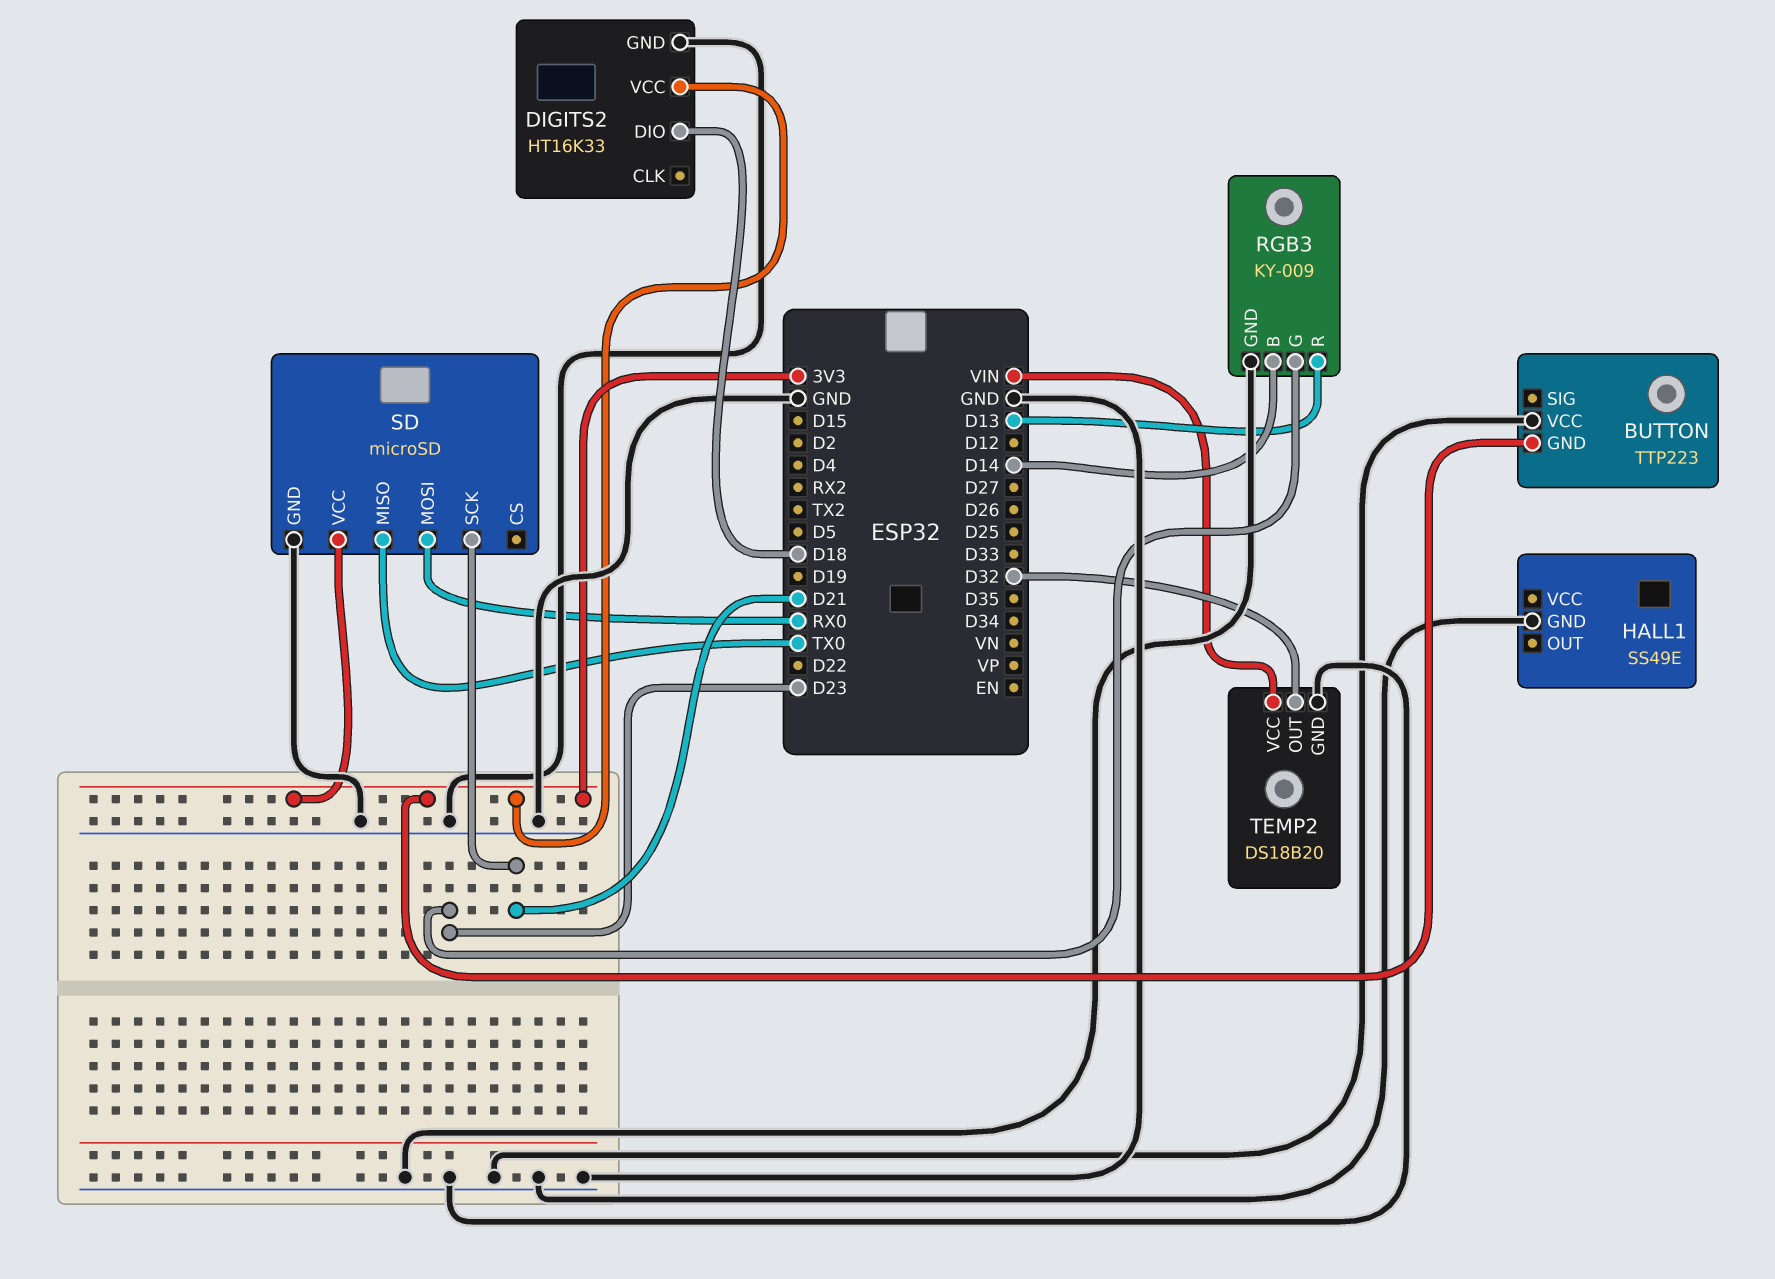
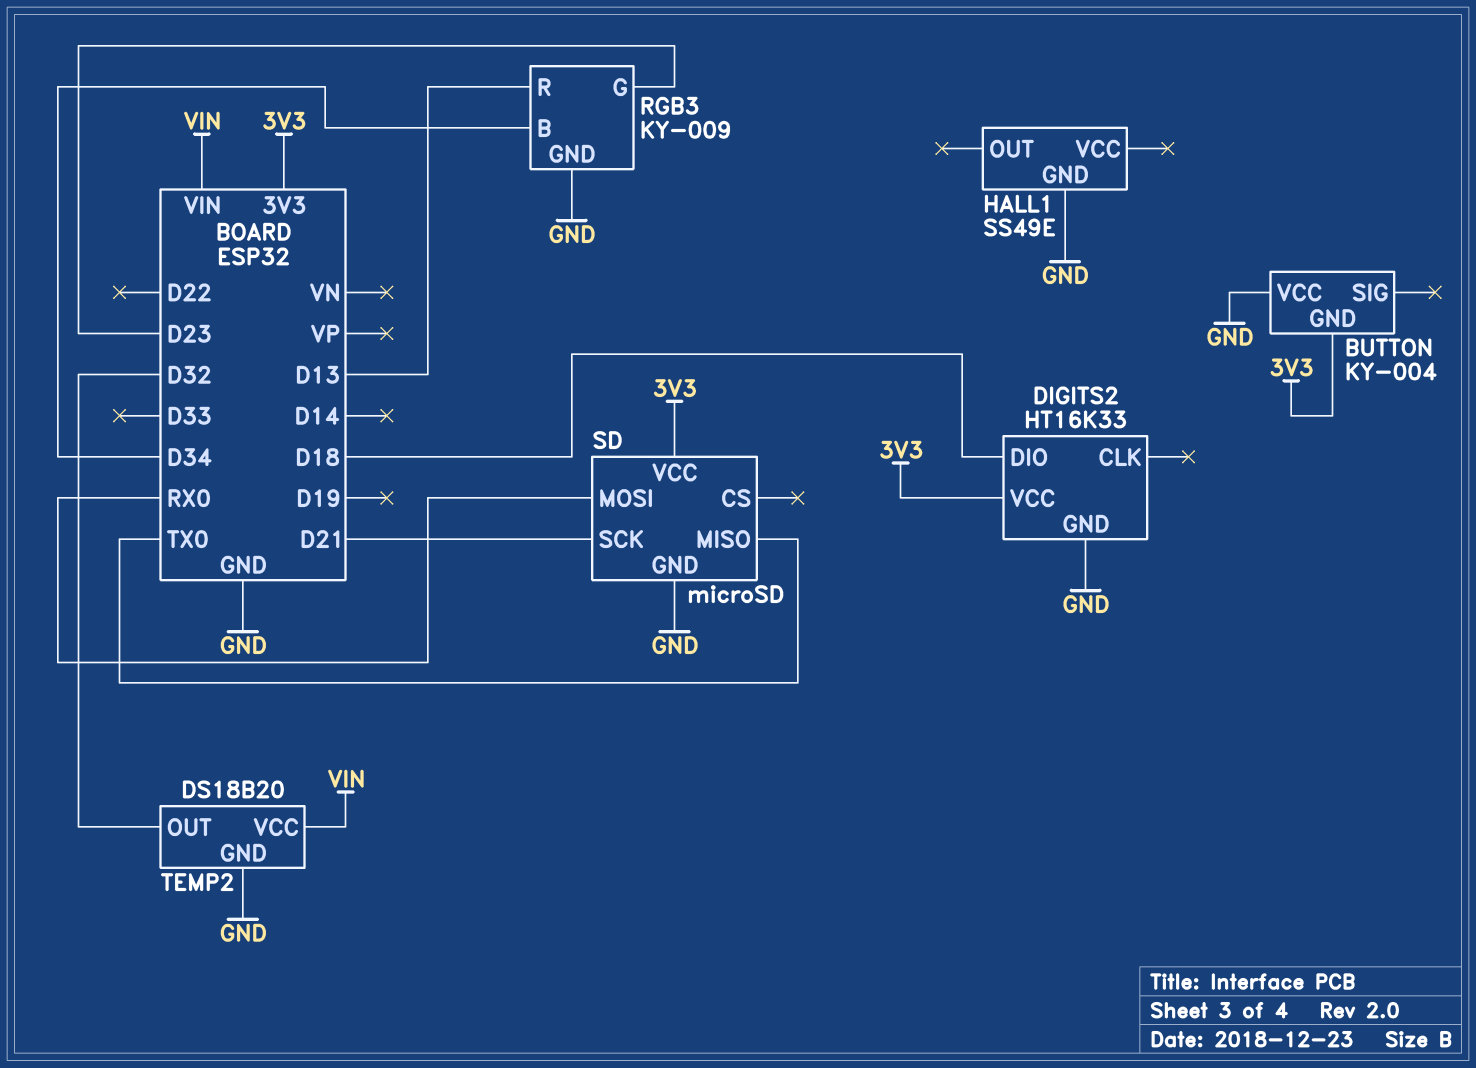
BUTTON: TTP223 -> KY-004
RGB3 pin B: D14 -> D34

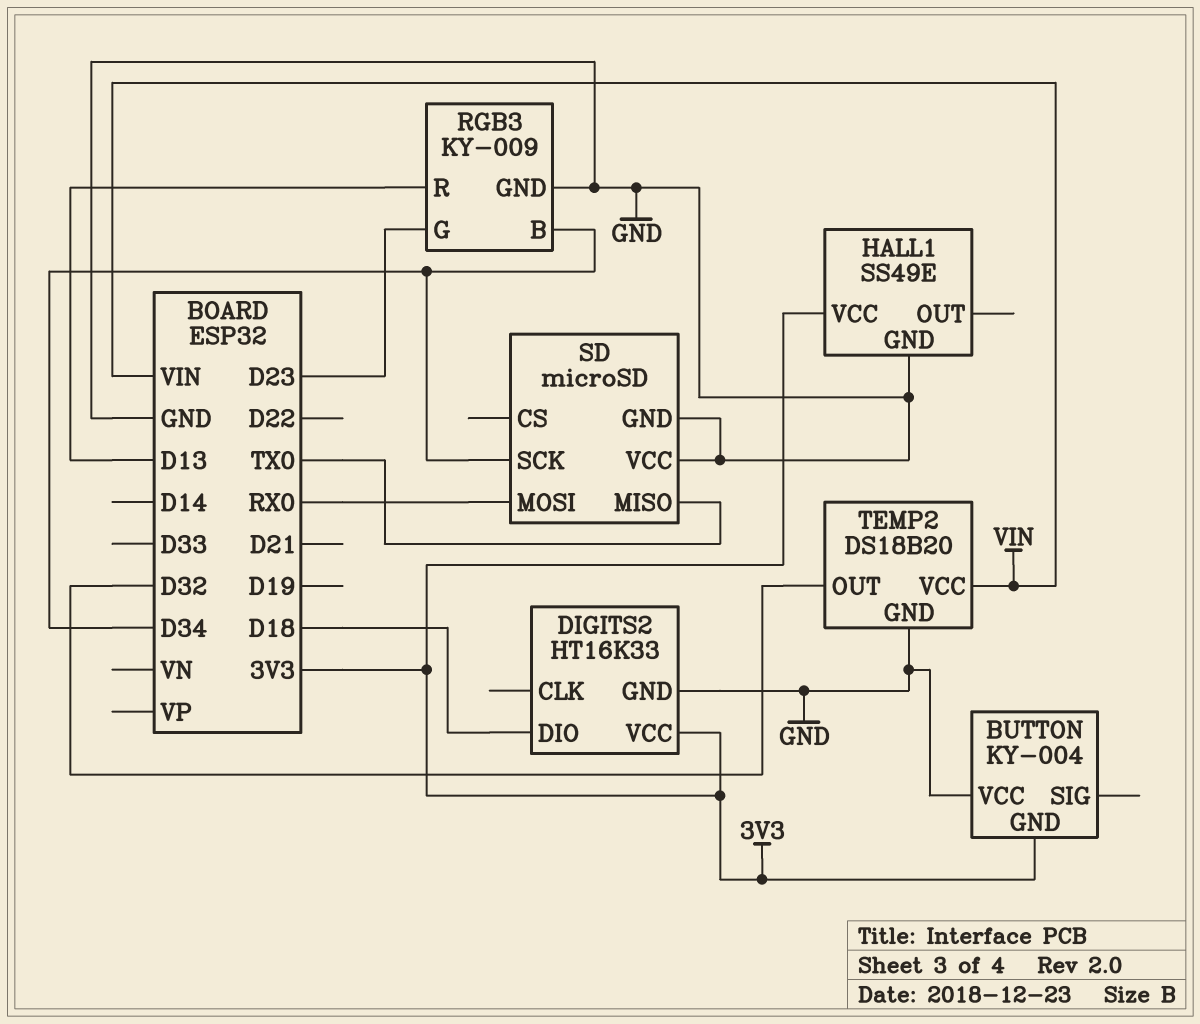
HALL1 pin VCC: none -> 3V3
SD pin SCK: D21 -> D34
SD pin VCC: 3V3 -> GND

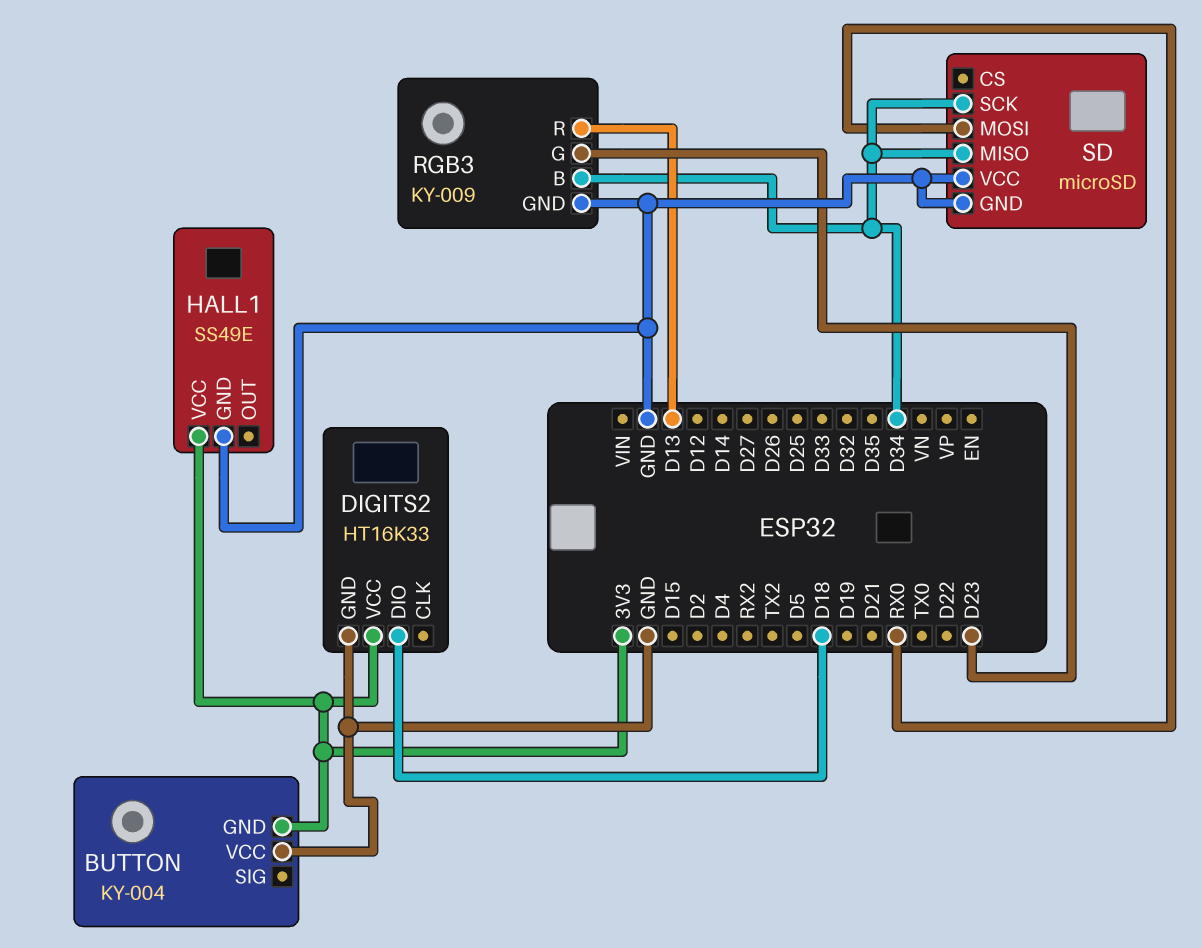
SD pin MISO: TX0 -> D34
TEMP2: DS18B20 -> none
TEMP2 pin GND: GND -> none
TEMP2 pin OUT: D32 -> none
TEMP2 pin VCC: VIN -> none

